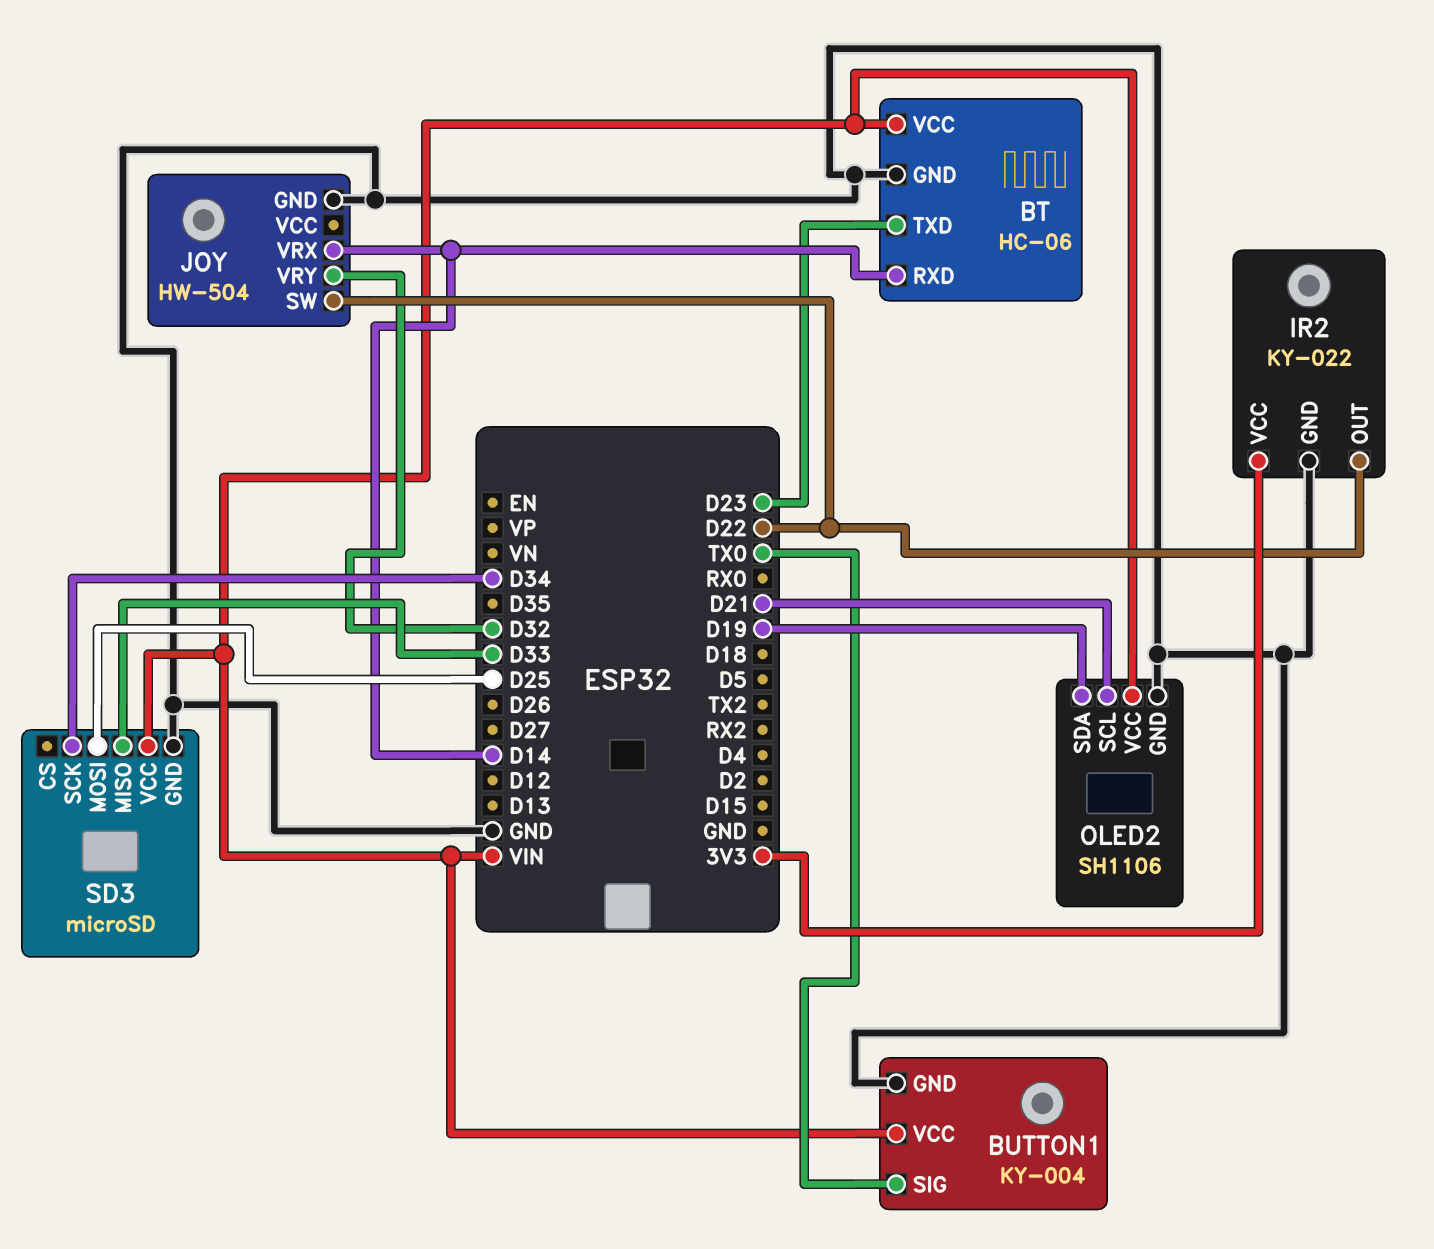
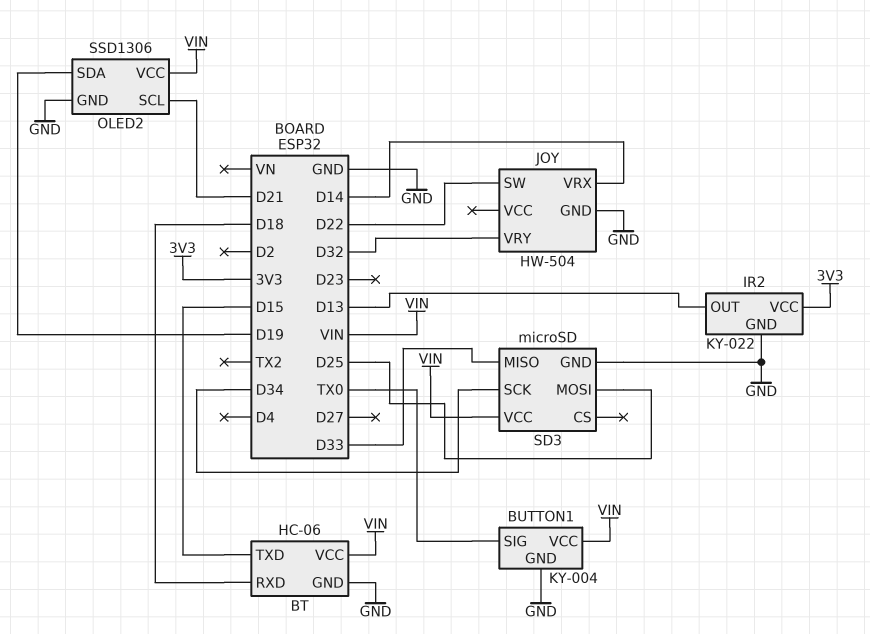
BT pin RXD: D14 -> D18
BT pin TXD: D23 -> D15
IR2 pin OUT: D22 -> D13
OLED2: SH1106 -> SSD1306

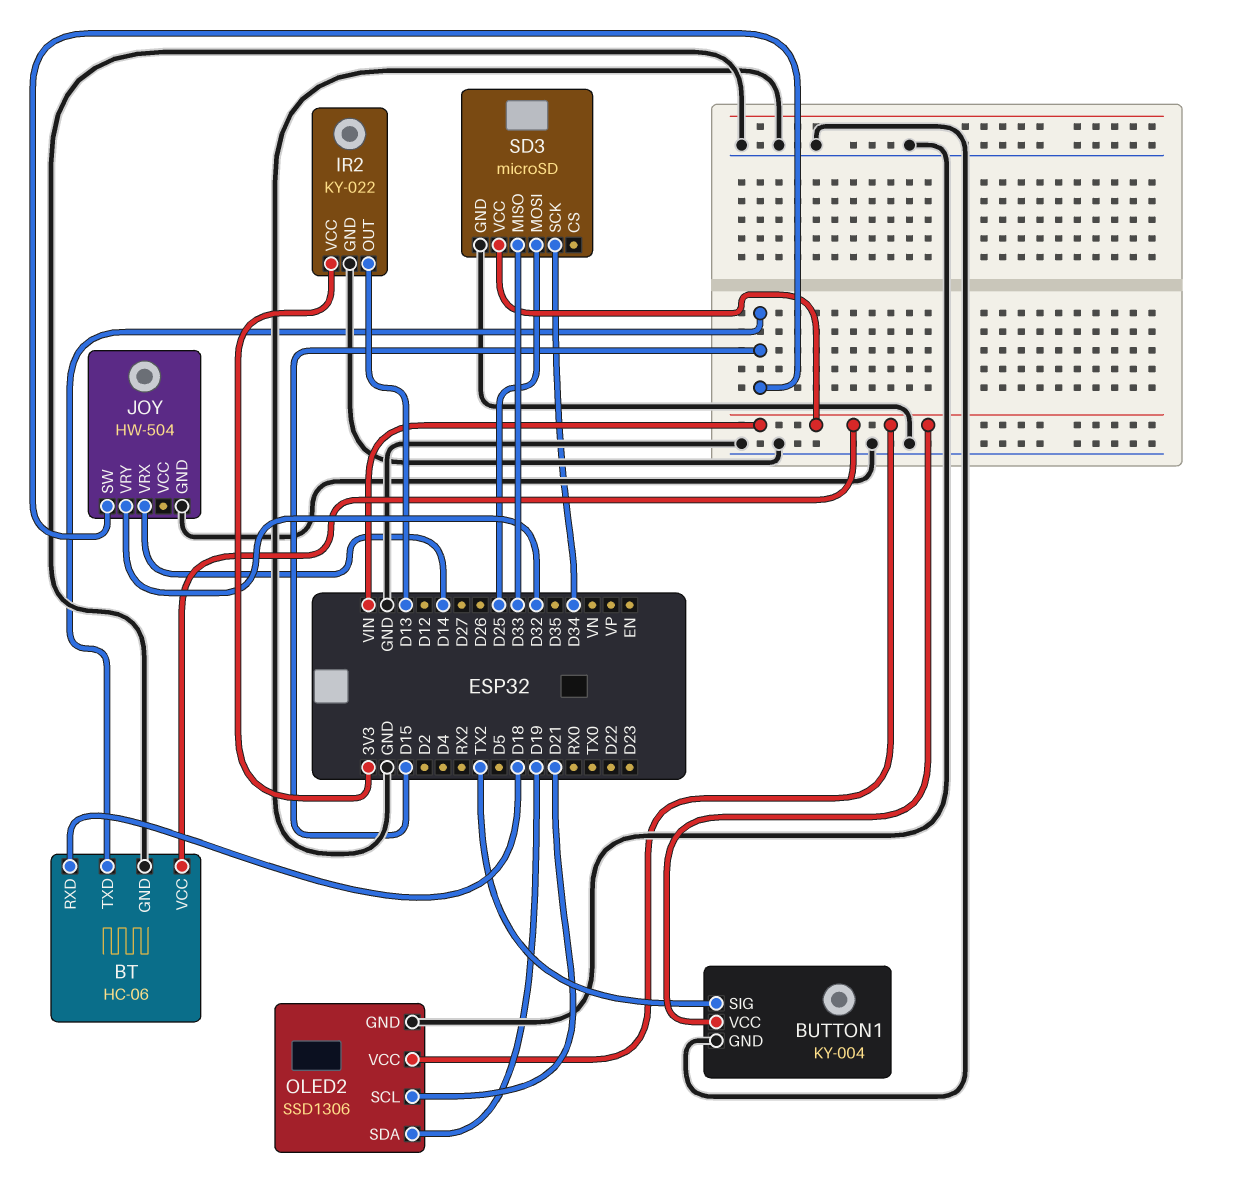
BUTTON1 pin SIG: TX0 -> TX2
JOY pin SW: D22 -> D15

